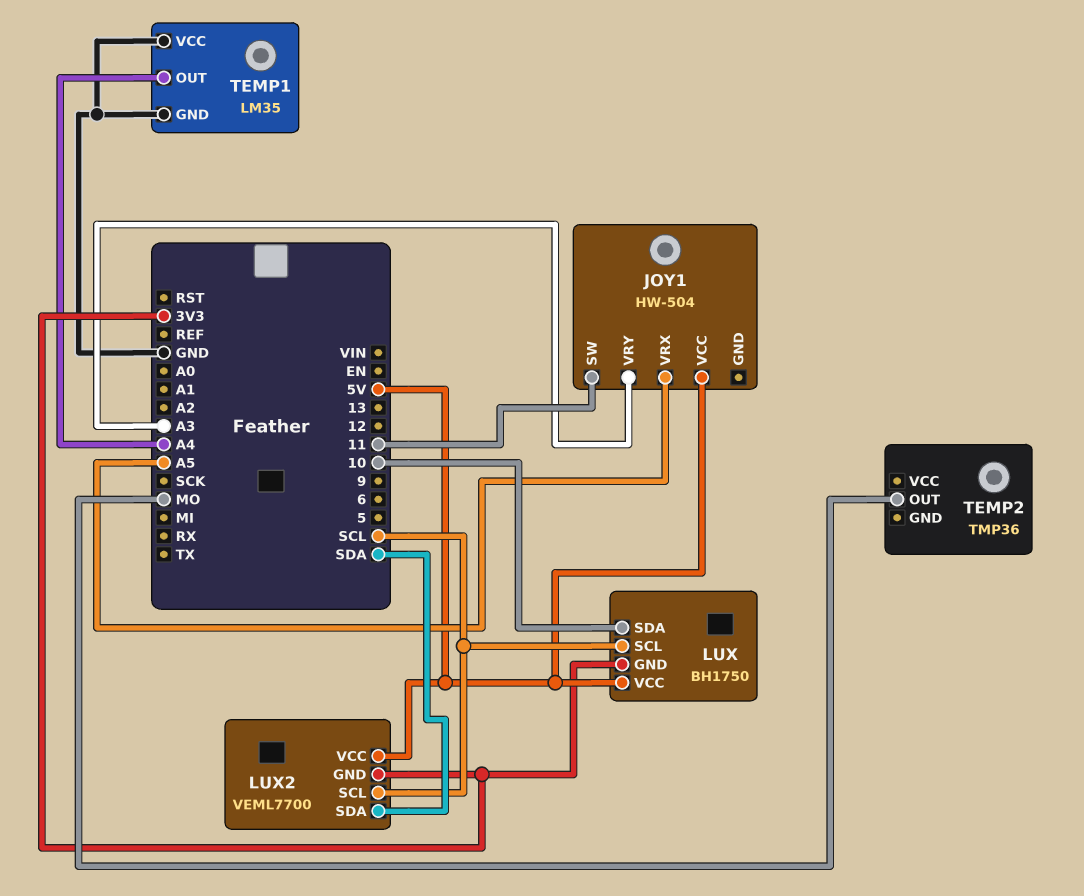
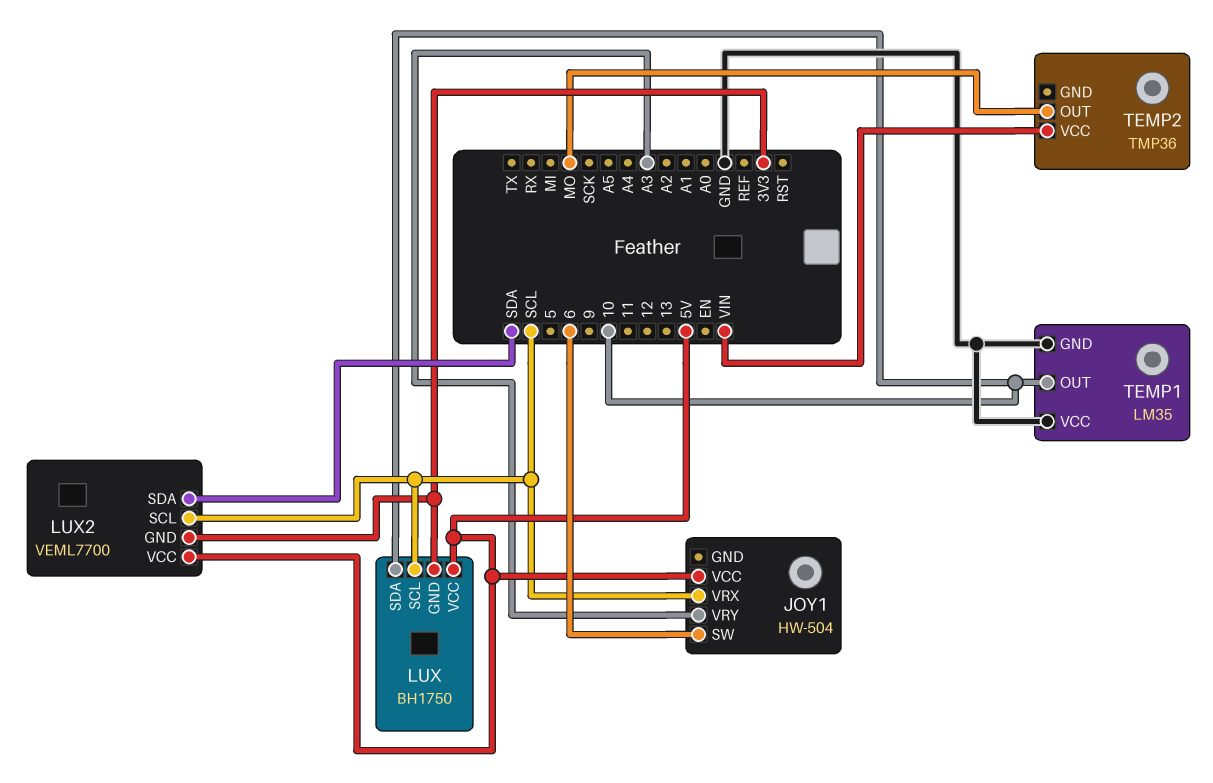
JOY1 pin SW: 11 -> 6
JOY1 pin VRX: A5 -> SCL
TEMP1 pin OUT: A4 -> 10
TEMP2 pin VCC: none -> VIN

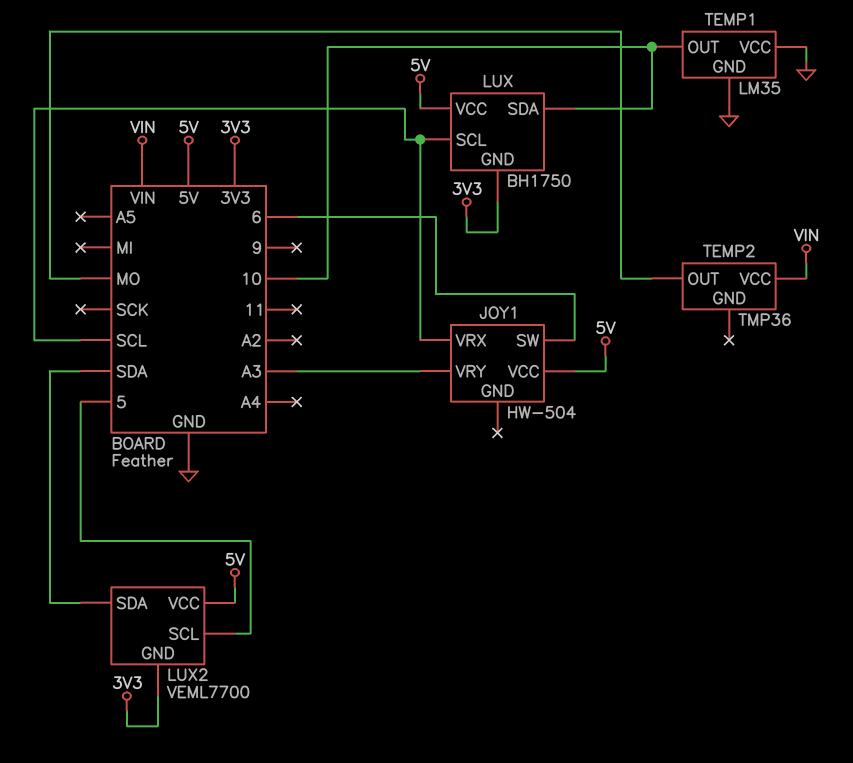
LUX2 pin SCL: SCL -> 5

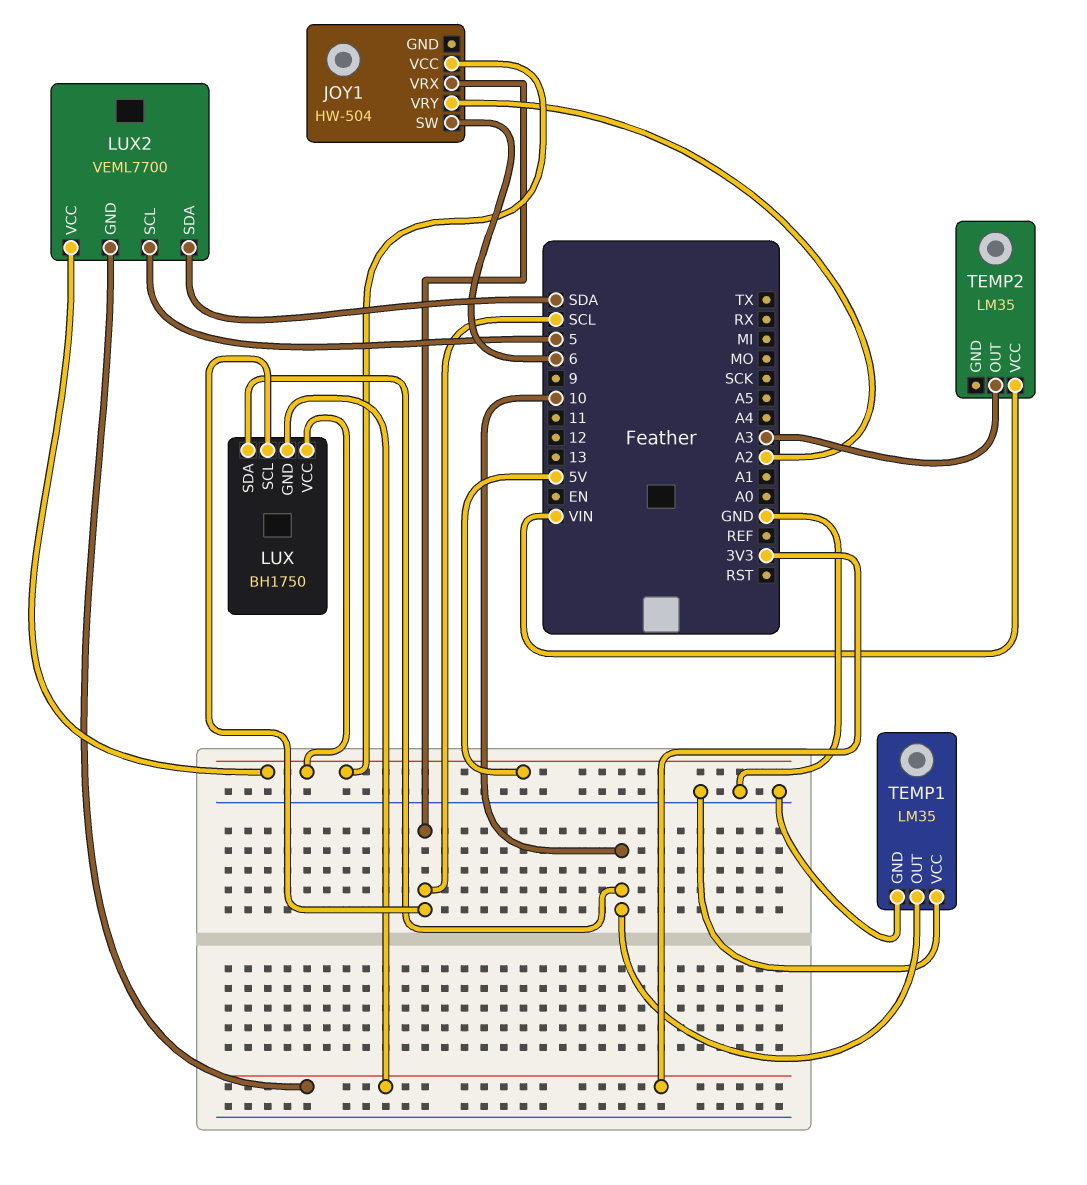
JOY1 pin VRY: A3 -> A2
TEMP2: TMP36 -> LM35
TEMP2 pin OUT: MO -> A3

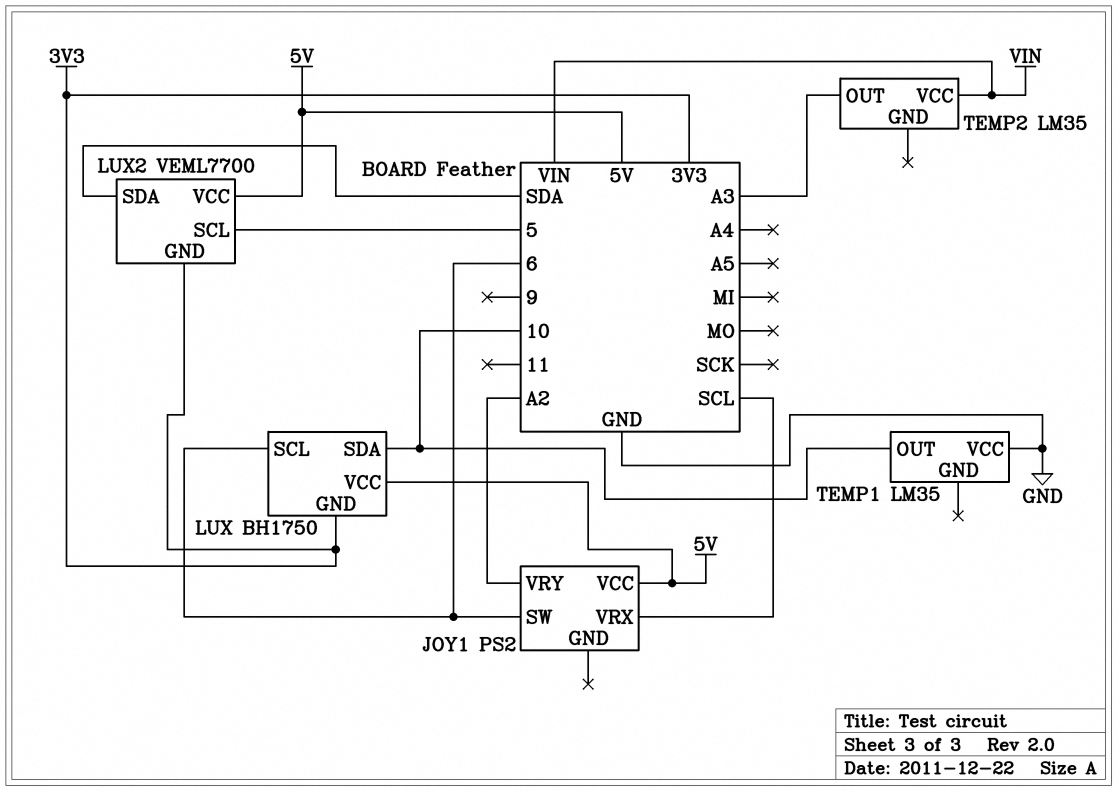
JOY1: HW-504 -> PS2
LUX pin SCL: SCL -> 6
TEMP1 pin GND: GND -> none

